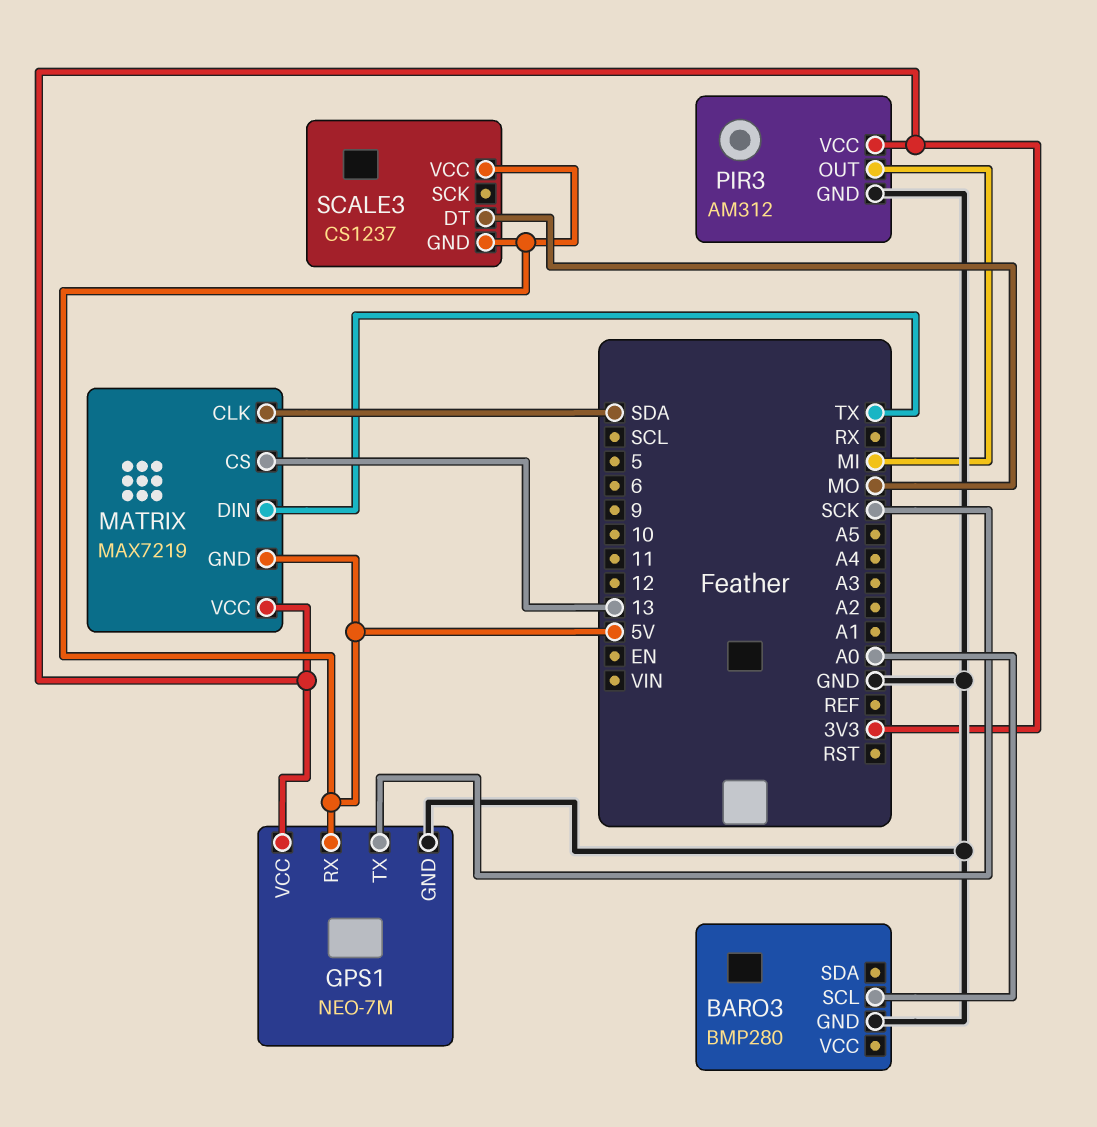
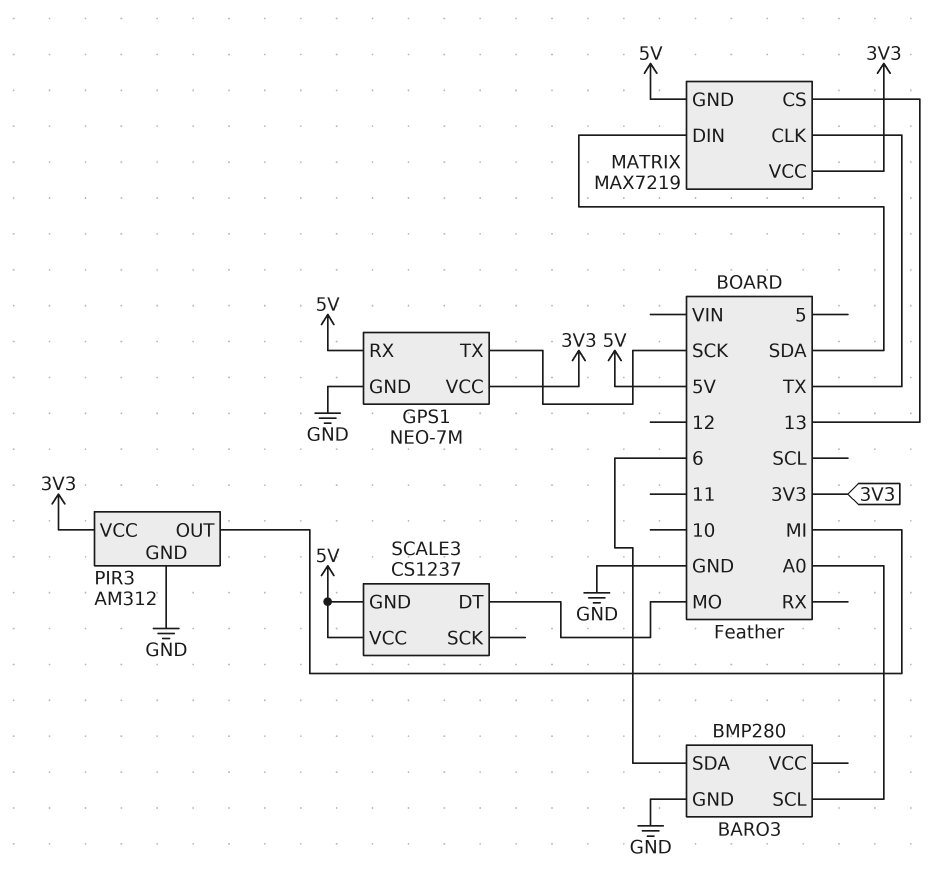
BARO3 pin SDA: none -> 6
MATRIX pin CLK: SDA -> TX
MATRIX pin DIN: TX -> SDA

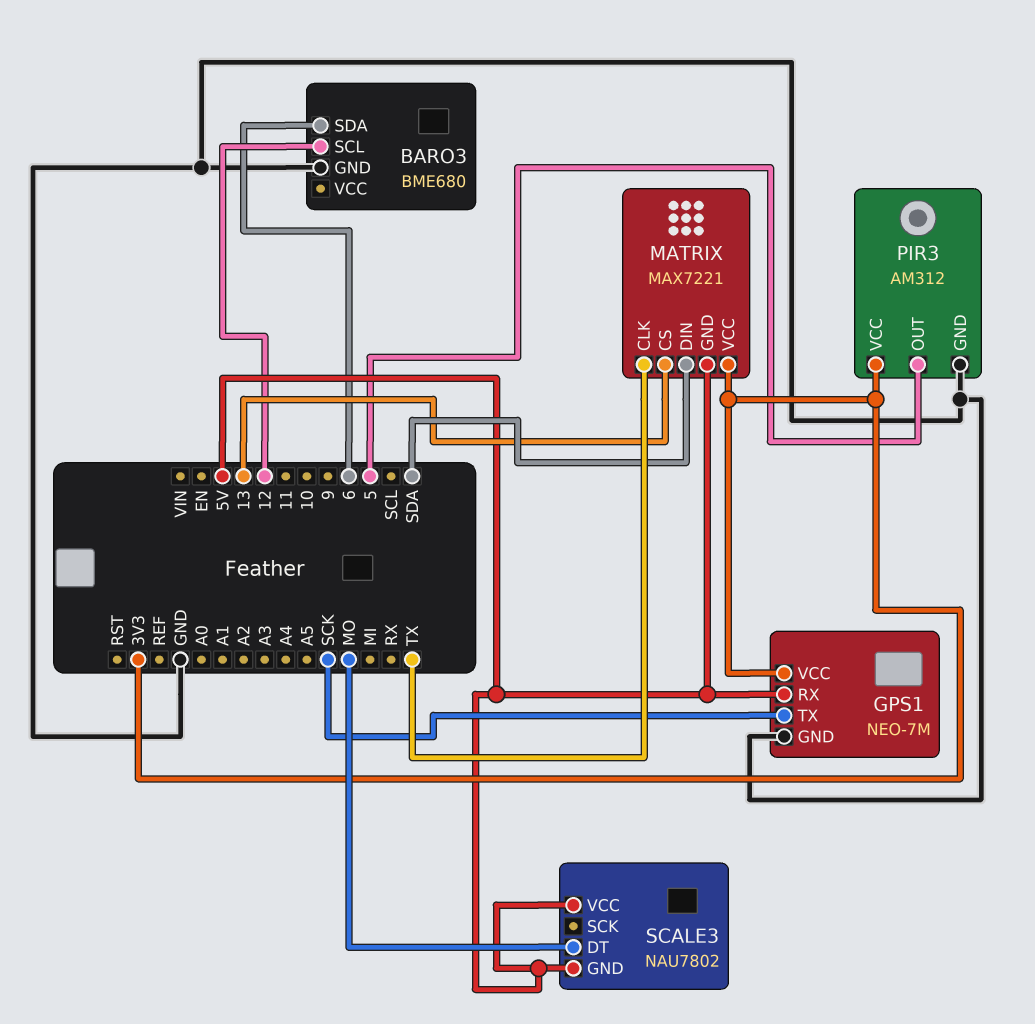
BARO3: BMP280 -> BME680
BARO3 pin SCL: A0 -> 12
MATRIX: MAX7219 -> MAX7221
PIR3 pin OUT: MI -> 5
SCALE3: CS1237 -> NAU7802

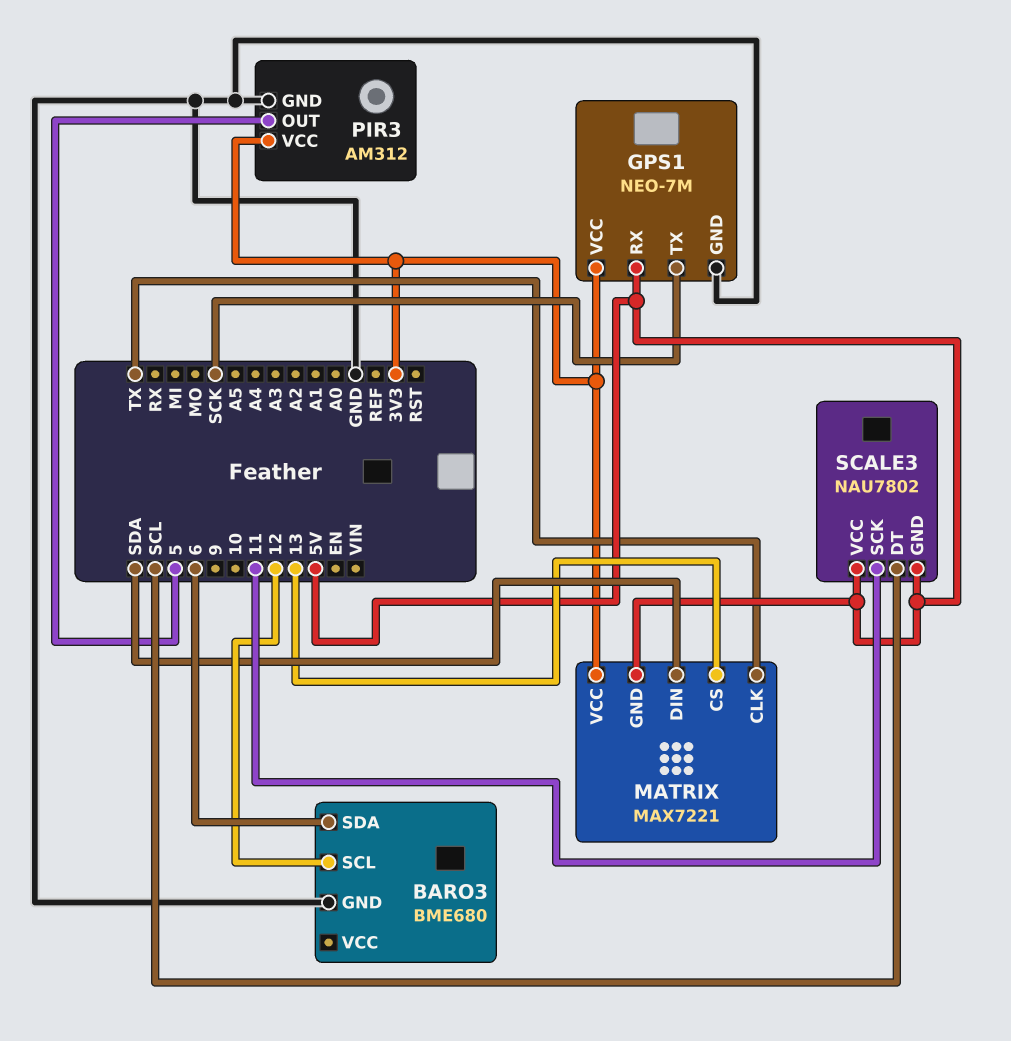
SCALE3 pin DT: MO -> SCL
SCALE3 pin SCK: none -> 11

